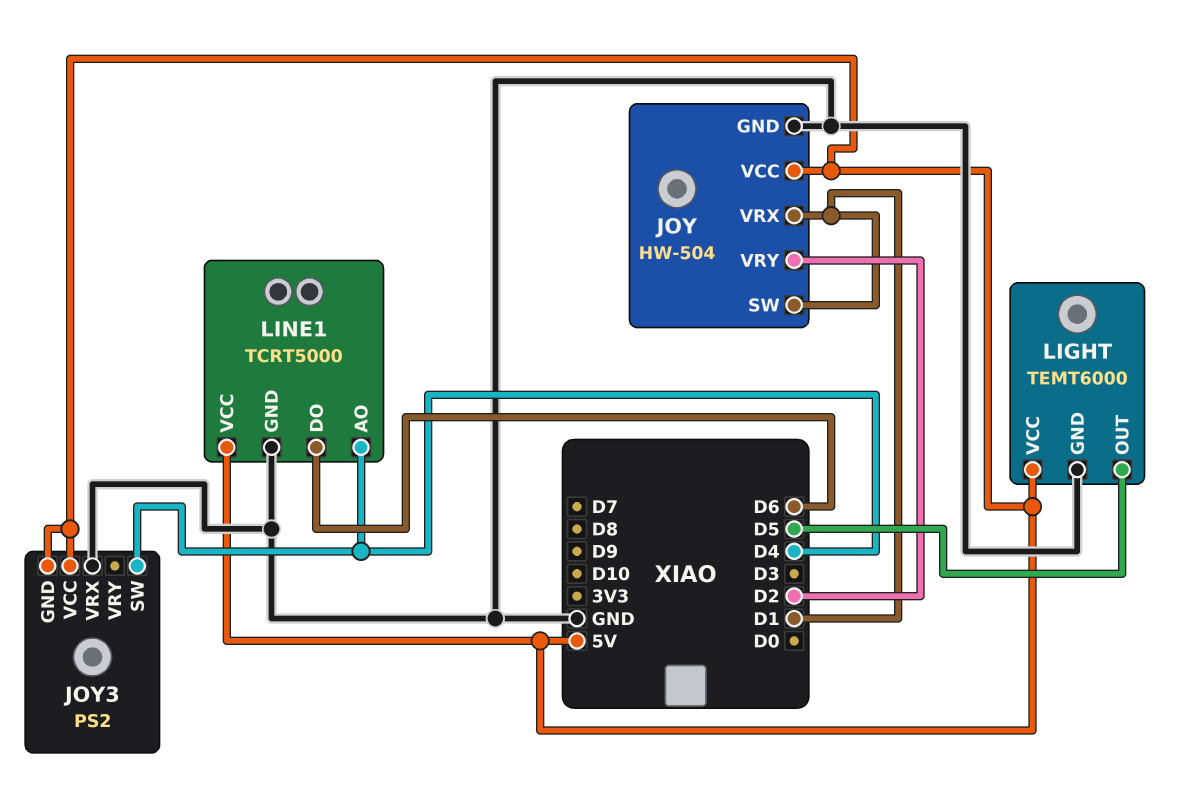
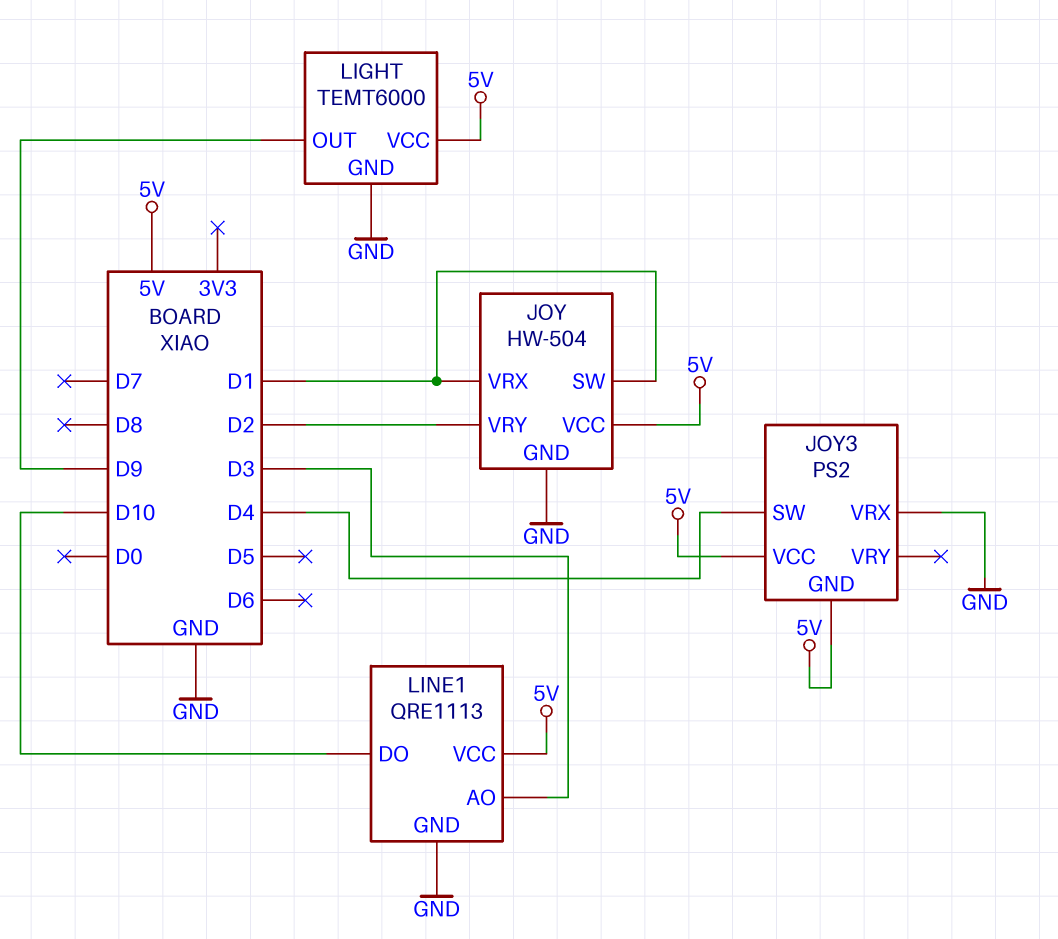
LIGHT pin OUT: D5 -> D9
LINE1: TCRT5000 -> QRE1113
LINE1 pin AO: D4 -> D3
LINE1 pin DO: D6 -> D10

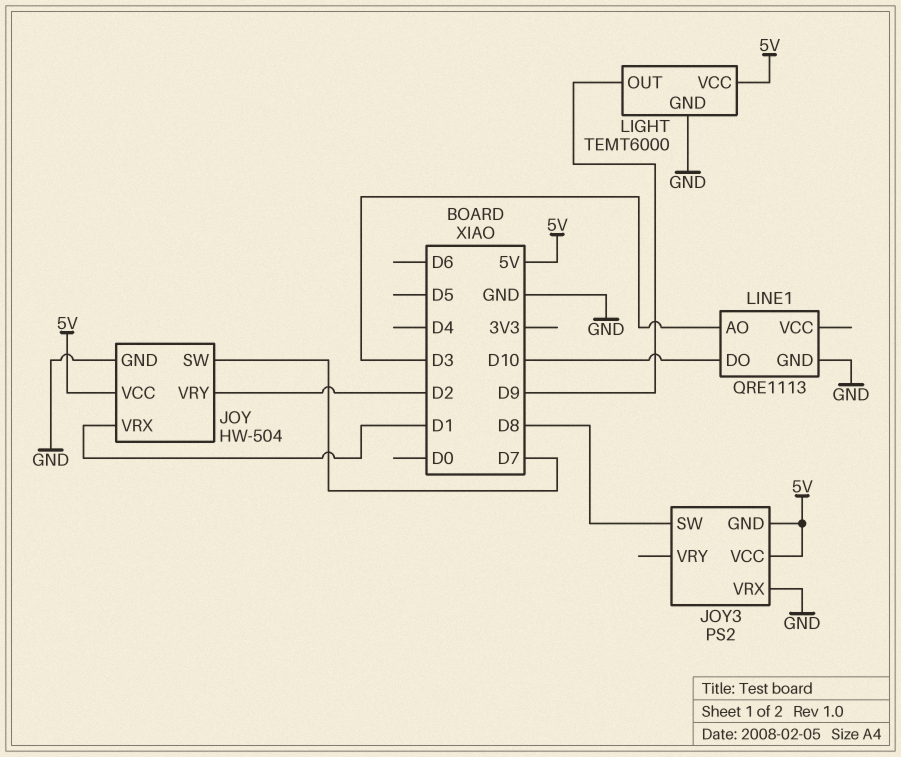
JOY pin SW: D1 -> D7
JOY3 pin SW: D4 -> D8
LINE1 pin VCC: 5V -> none

